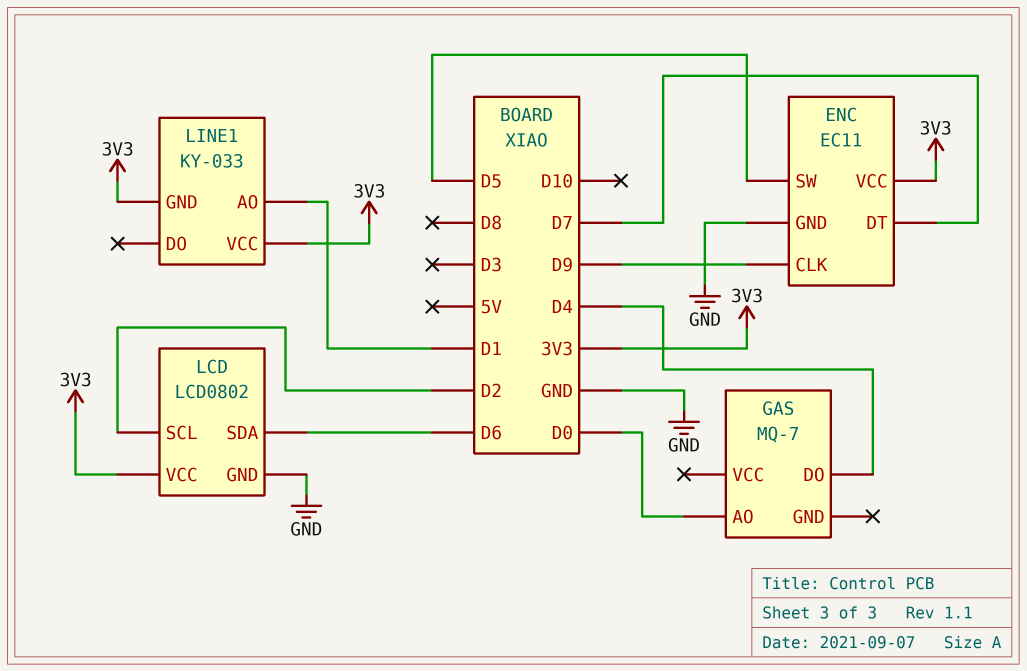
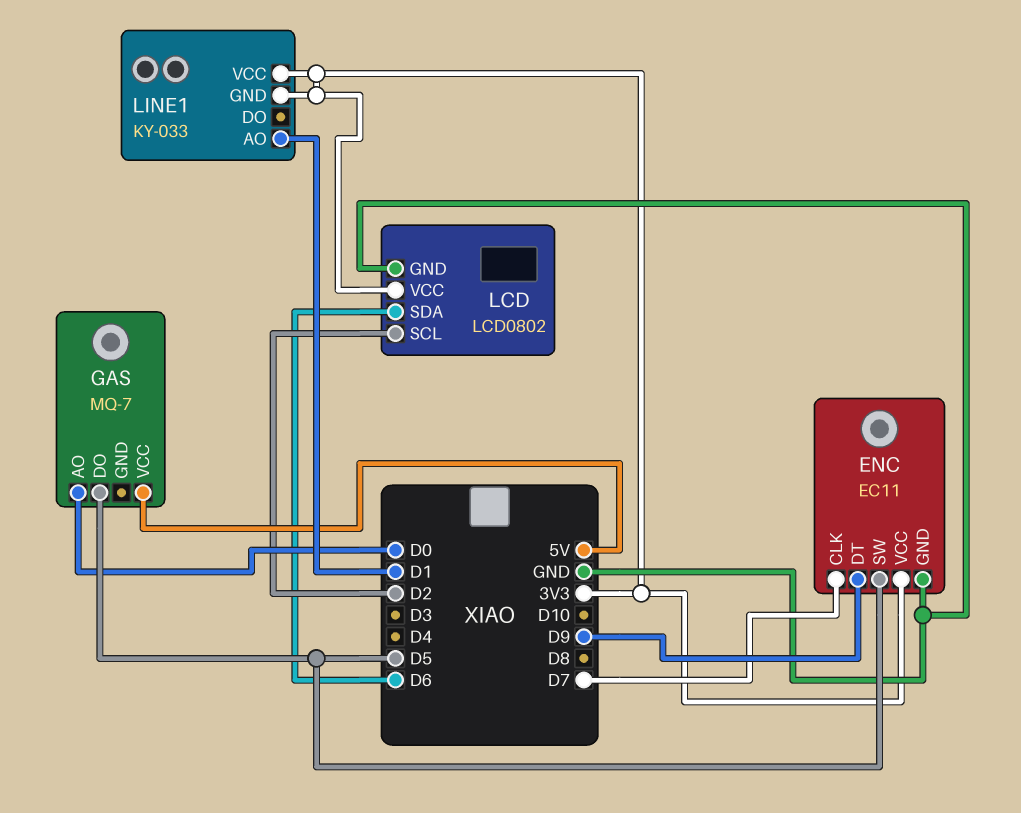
ENC pin CLK: D9 -> D7
ENC pin DT: D7 -> D9
GAS pin DO: D4 -> D5
GAS pin VCC: none -> 5V

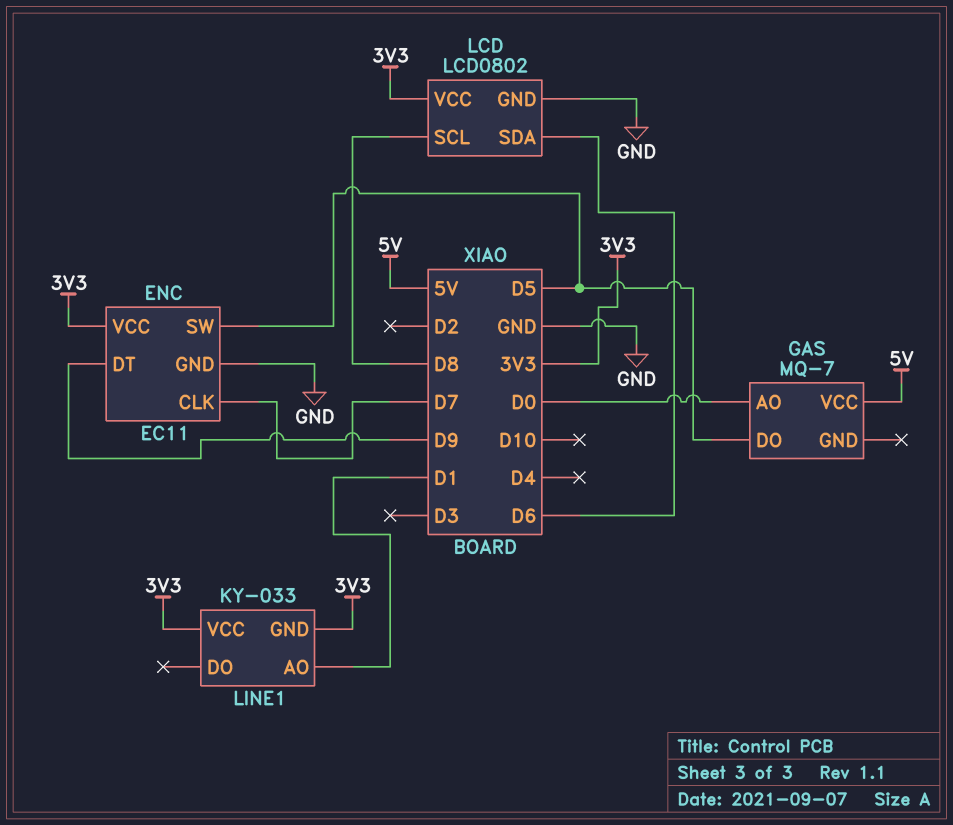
LCD pin SCL: D2 -> D8

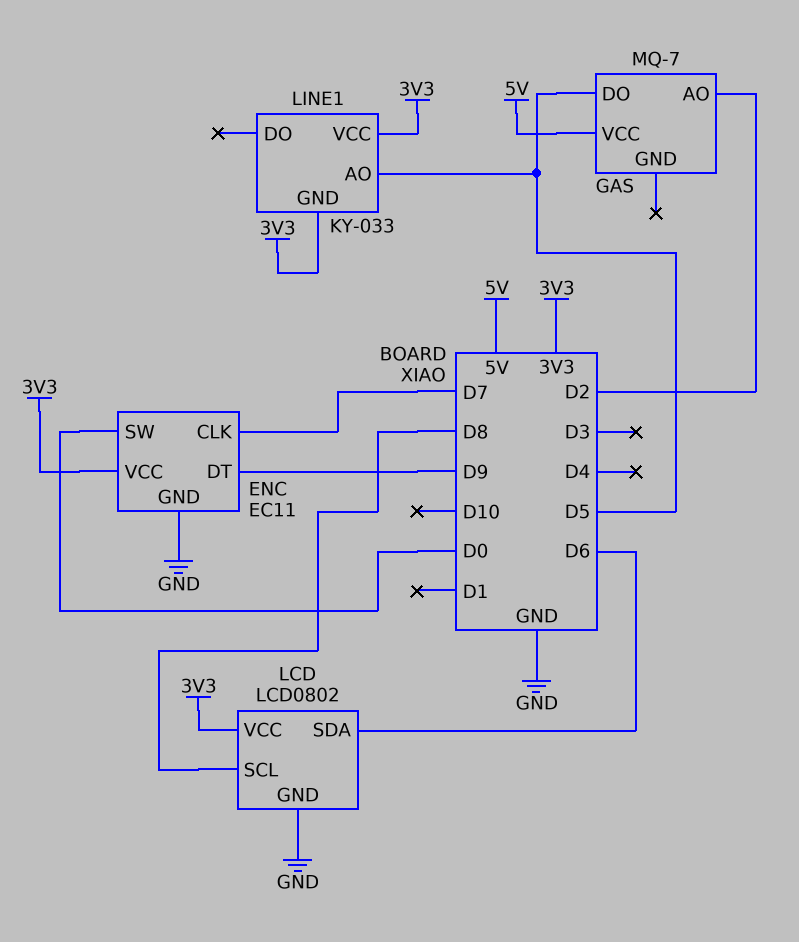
ENC pin SW: D5 -> D0
GAS pin AO: D0 -> D2
LINE1 pin AO: D1 -> D5

